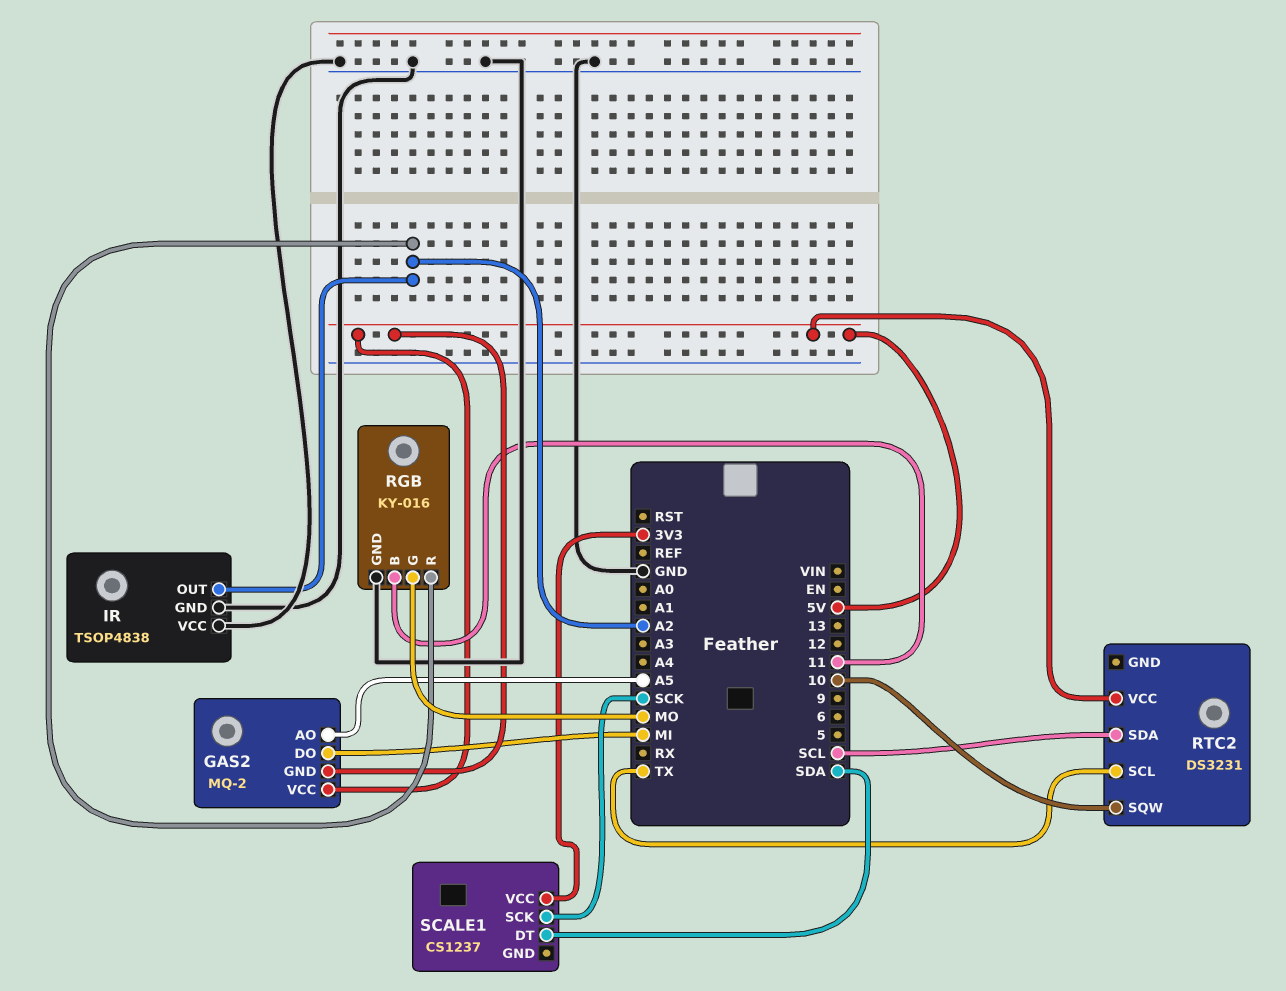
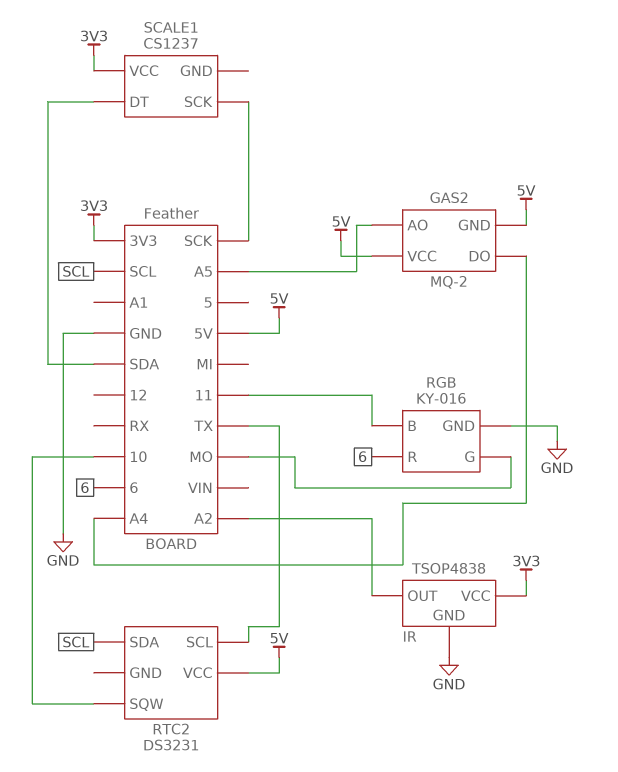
GAS2 pin DO: MI -> A4
IR pin VCC: GND -> 3V3
RGB pin R: A2 -> 6

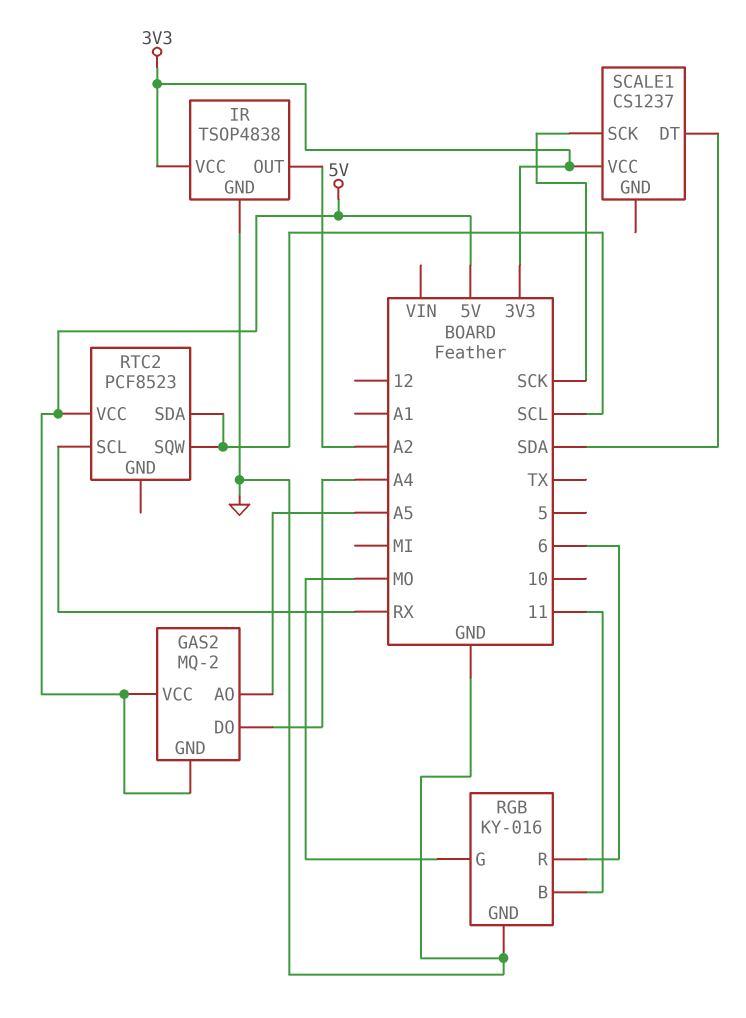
RTC2: DS3231 -> PCF8523
RTC2 pin SCL: TX -> RX
RTC2 pin SQW: 10 -> SCL

